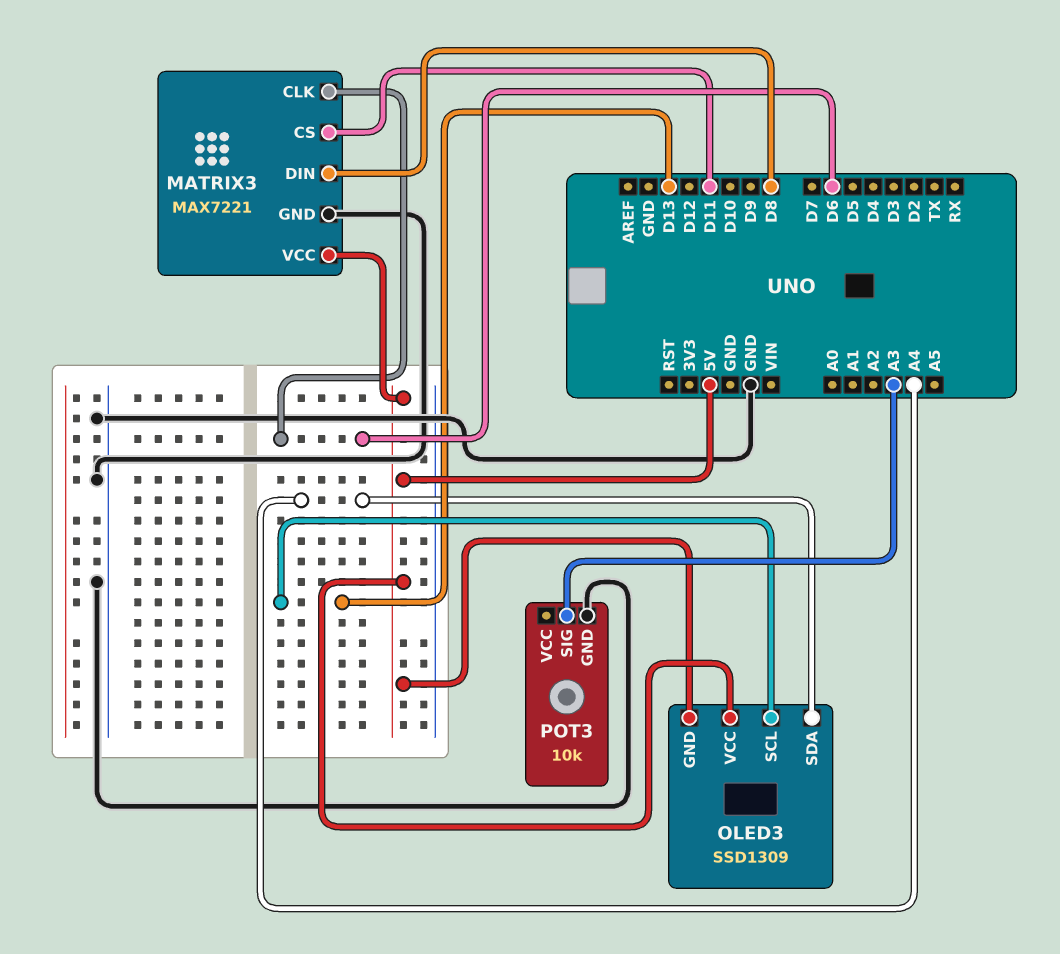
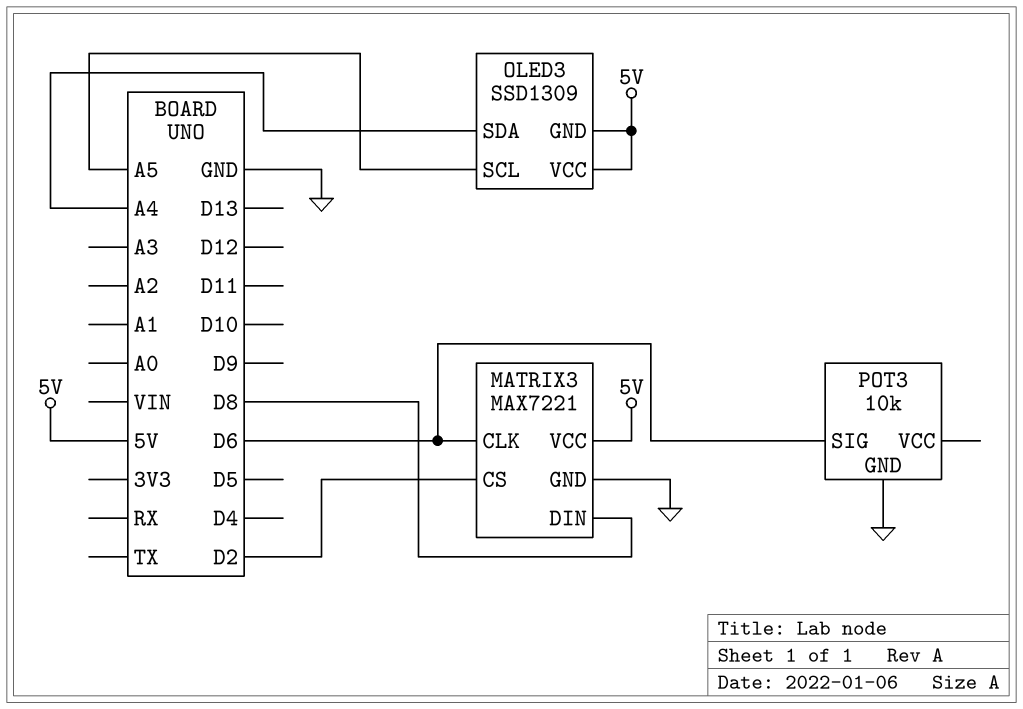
MATRIX3 pin CS: D11 -> D2
OLED3 pin SCL: D13 -> A5
POT3 pin SIG: A3 -> D6

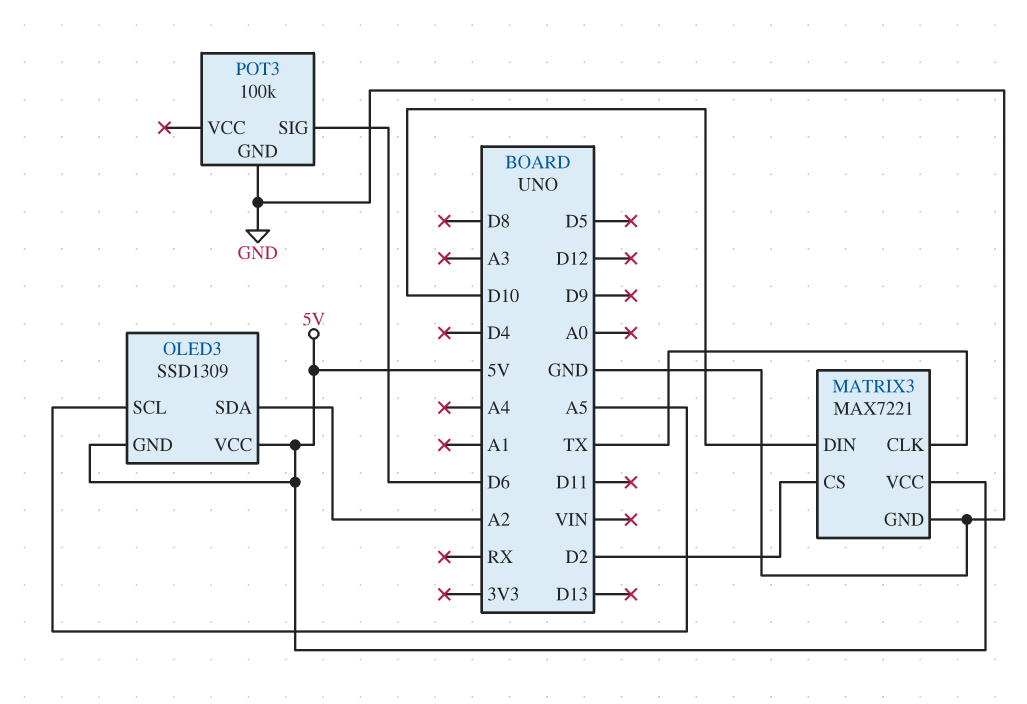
MATRIX3 pin CLK: D6 -> TX
MATRIX3 pin DIN: D8 -> D10
OLED3 pin SDA: A4 -> A2
POT3: 10k -> 100k

